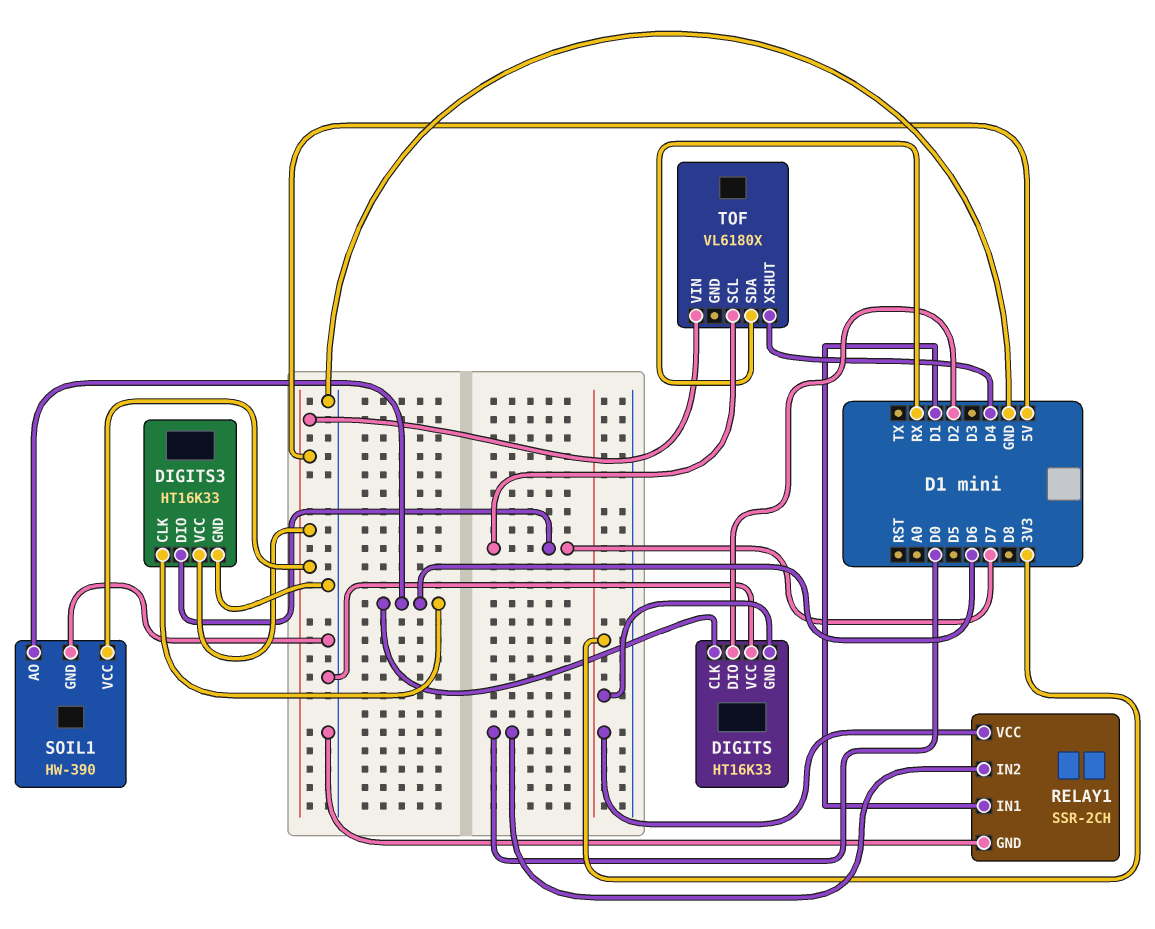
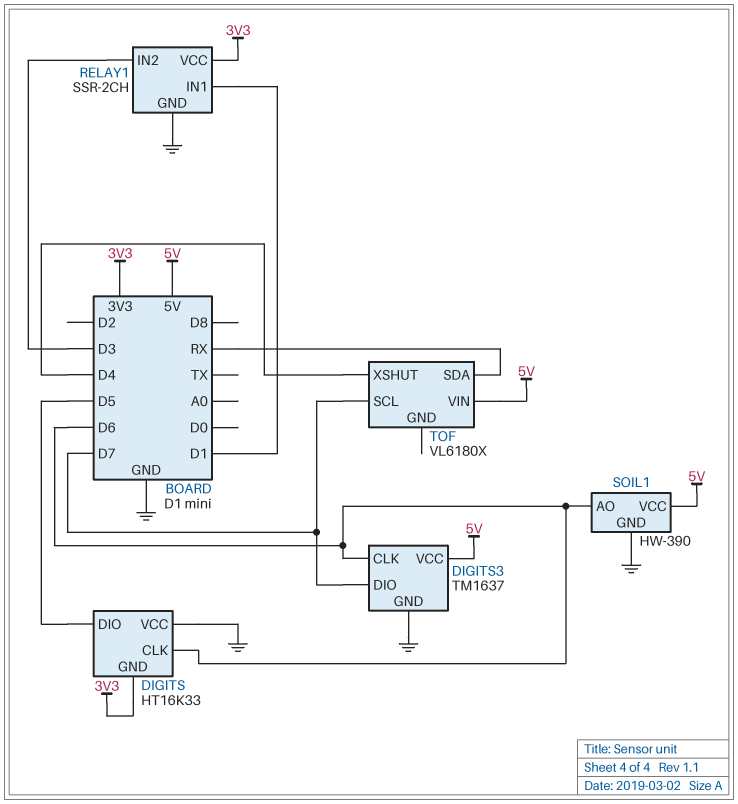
DIGITS pin DIO: D2 -> D5
DIGITS3: HT16K33 -> TM1637
RELAY1 pin IN2: D0 -> D3

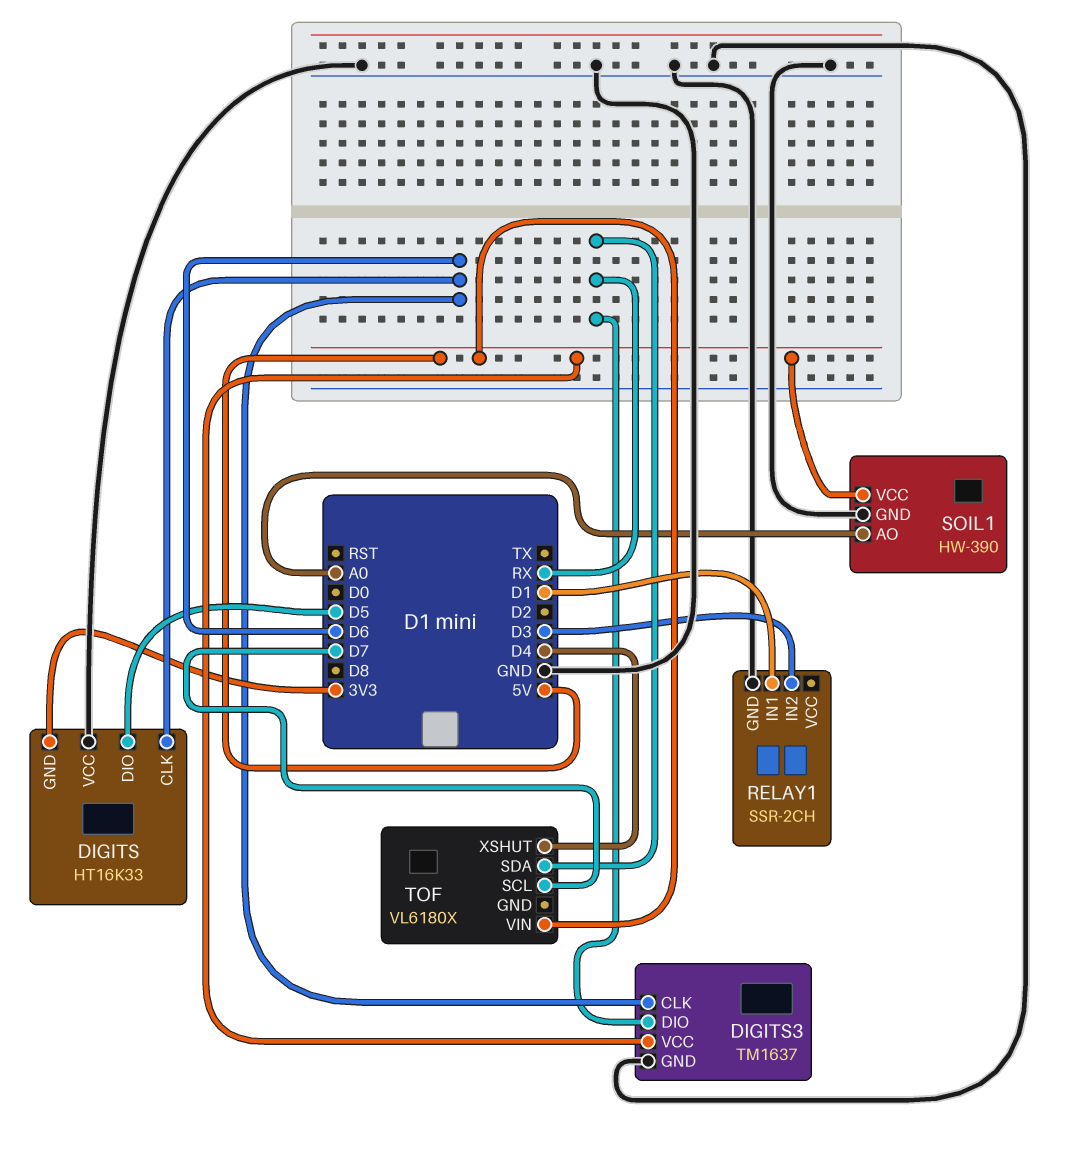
DIGITS3 pin DIO: D7 -> RX
RELAY1 pin VCC: 3V3 -> none
SOIL1 pin AO: D6 -> A0

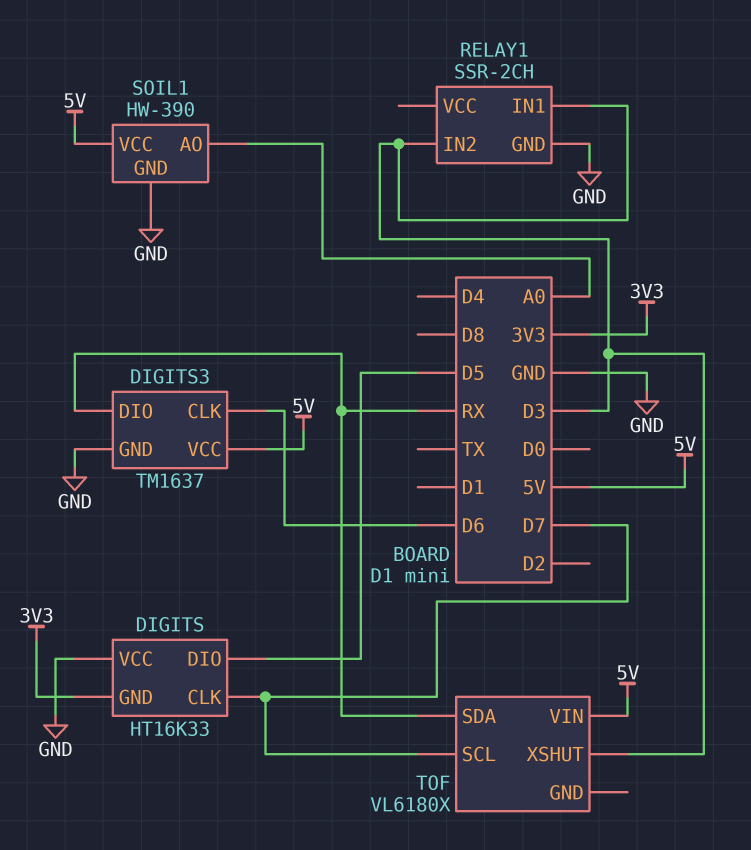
DIGITS pin CLK: D6 -> D7
RELAY1 pin IN1: D1 -> D3
TOF pin XSHUT: D4 -> D3

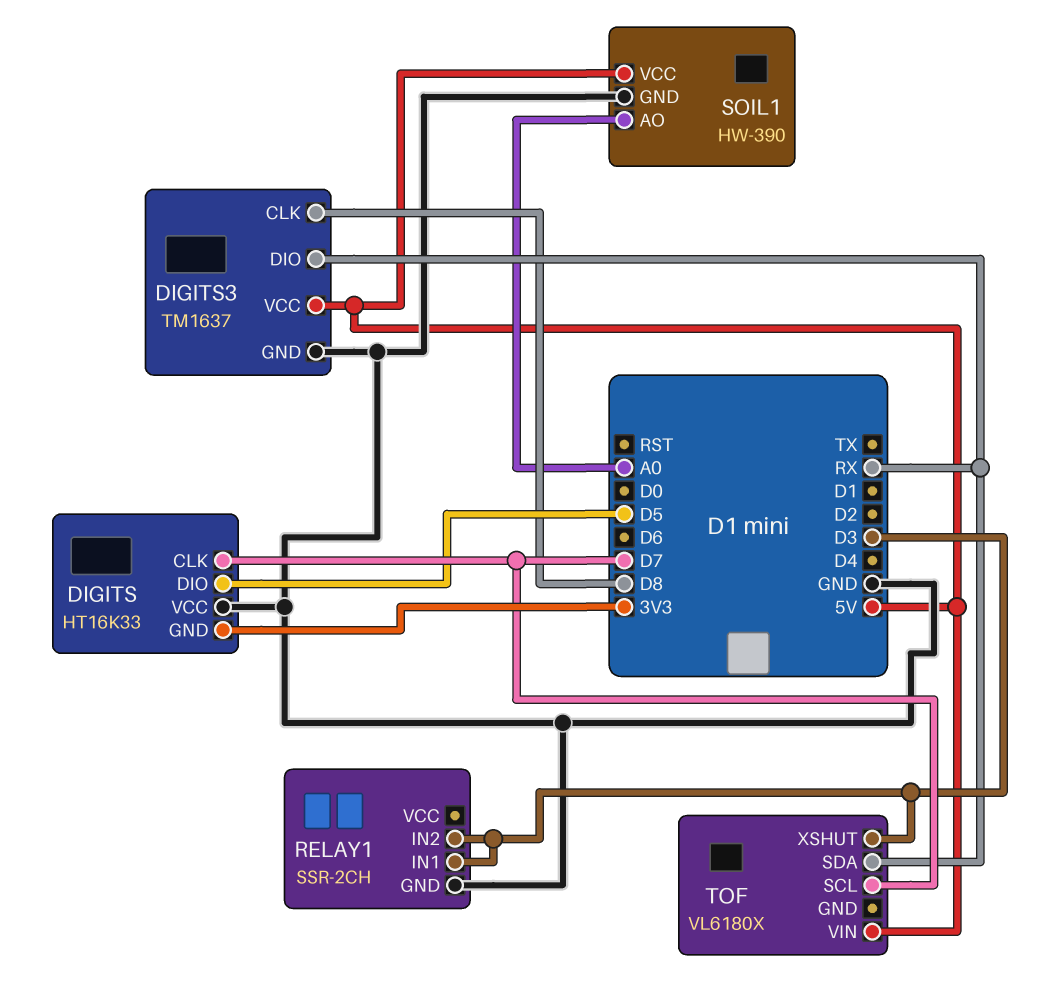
DIGITS3 pin CLK: D6 -> D8

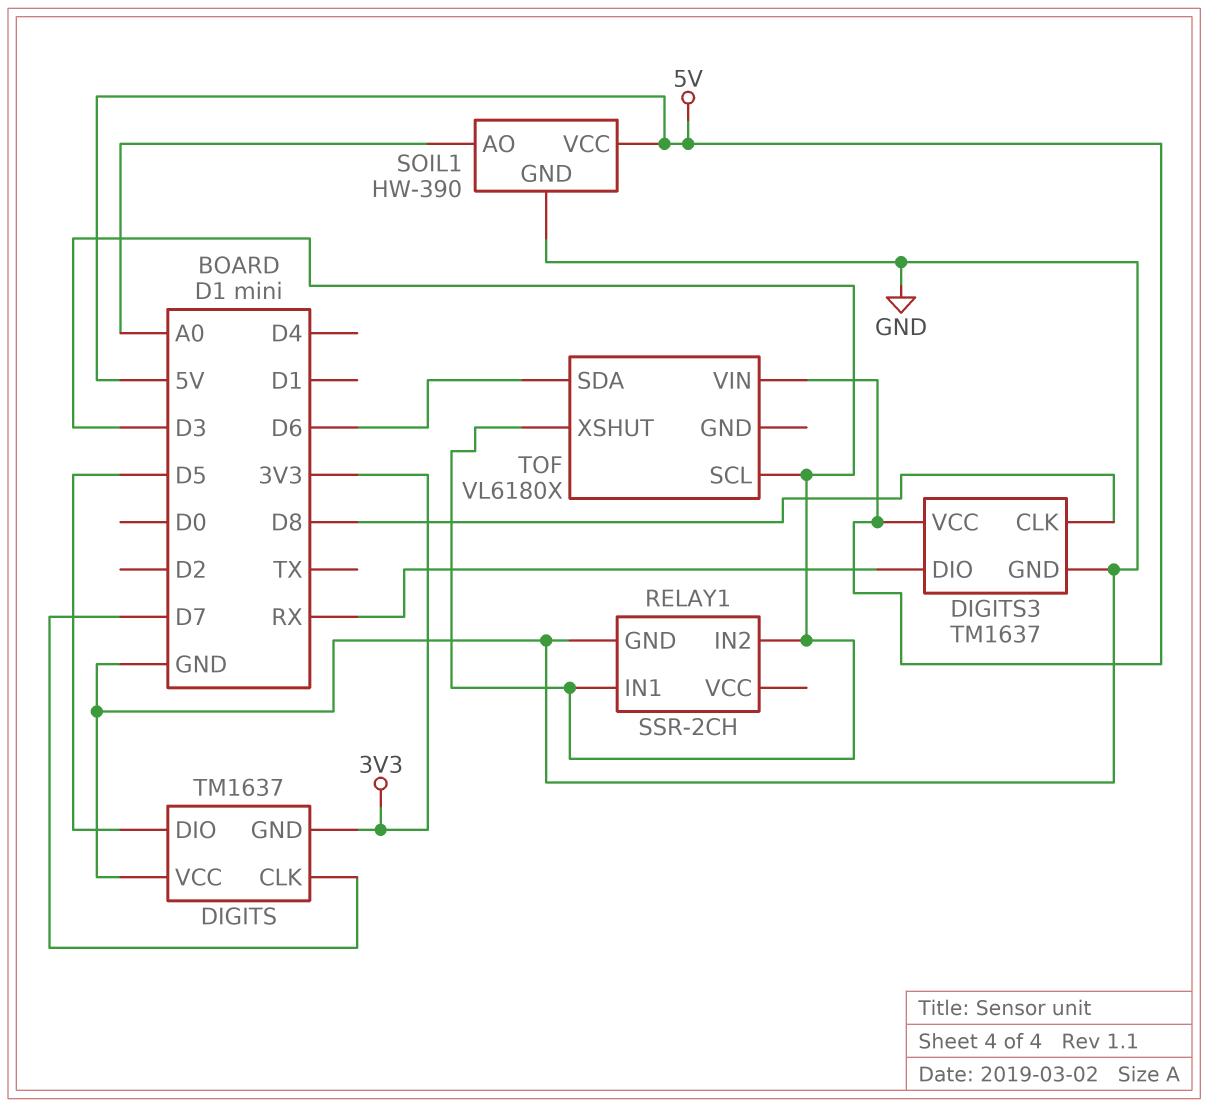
DIGITS: HT16K33 -> TM1637
TOF pin SCL: D7 -> D3
TOF pin SDA: RX -> D6

